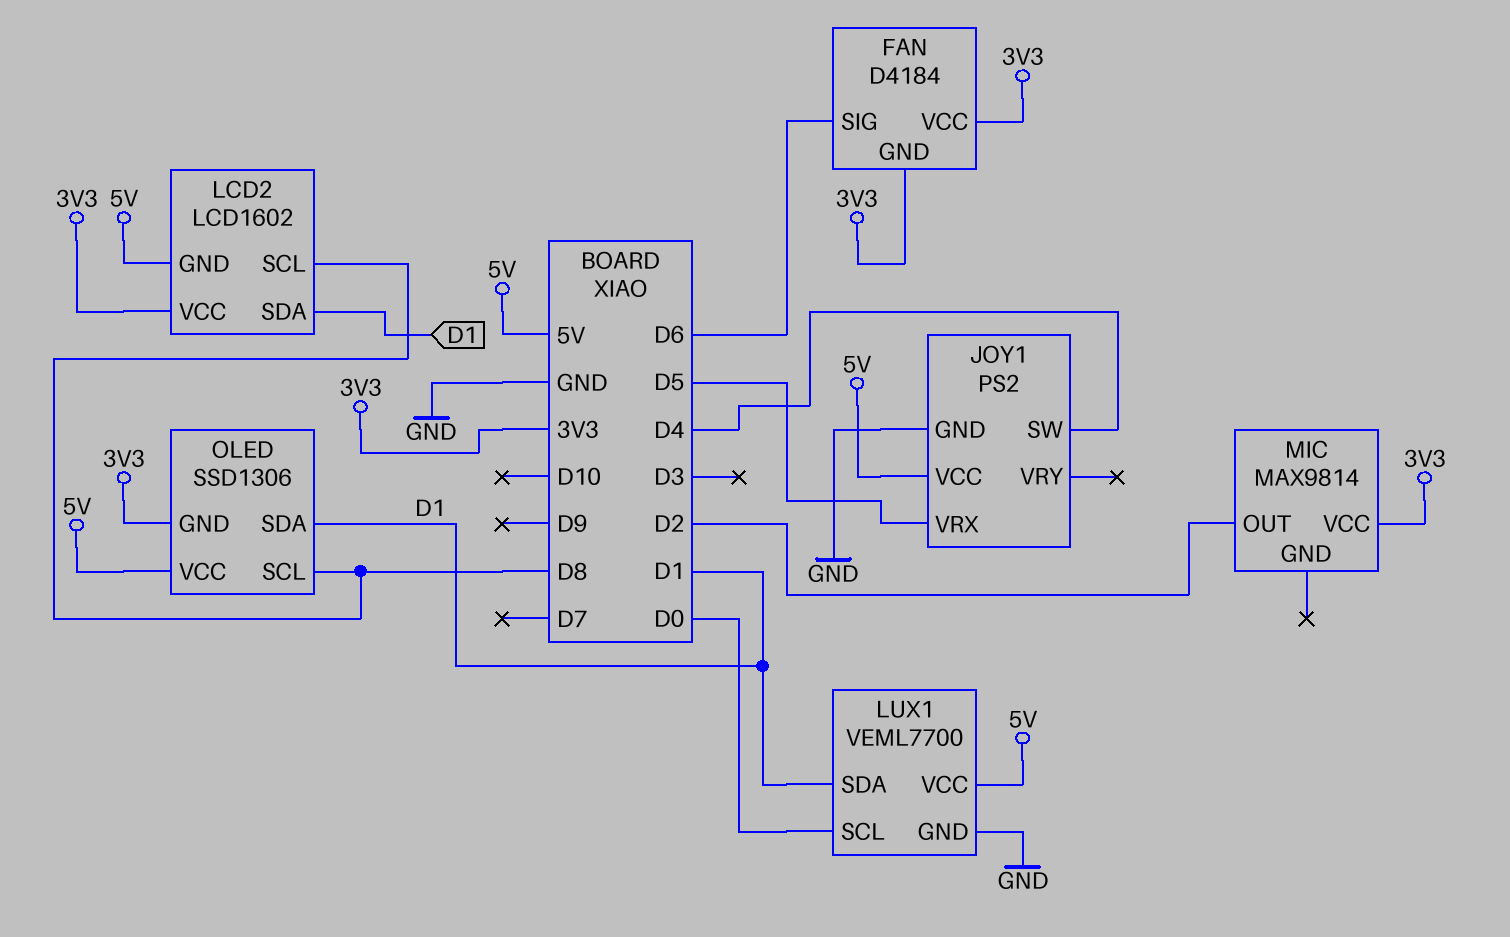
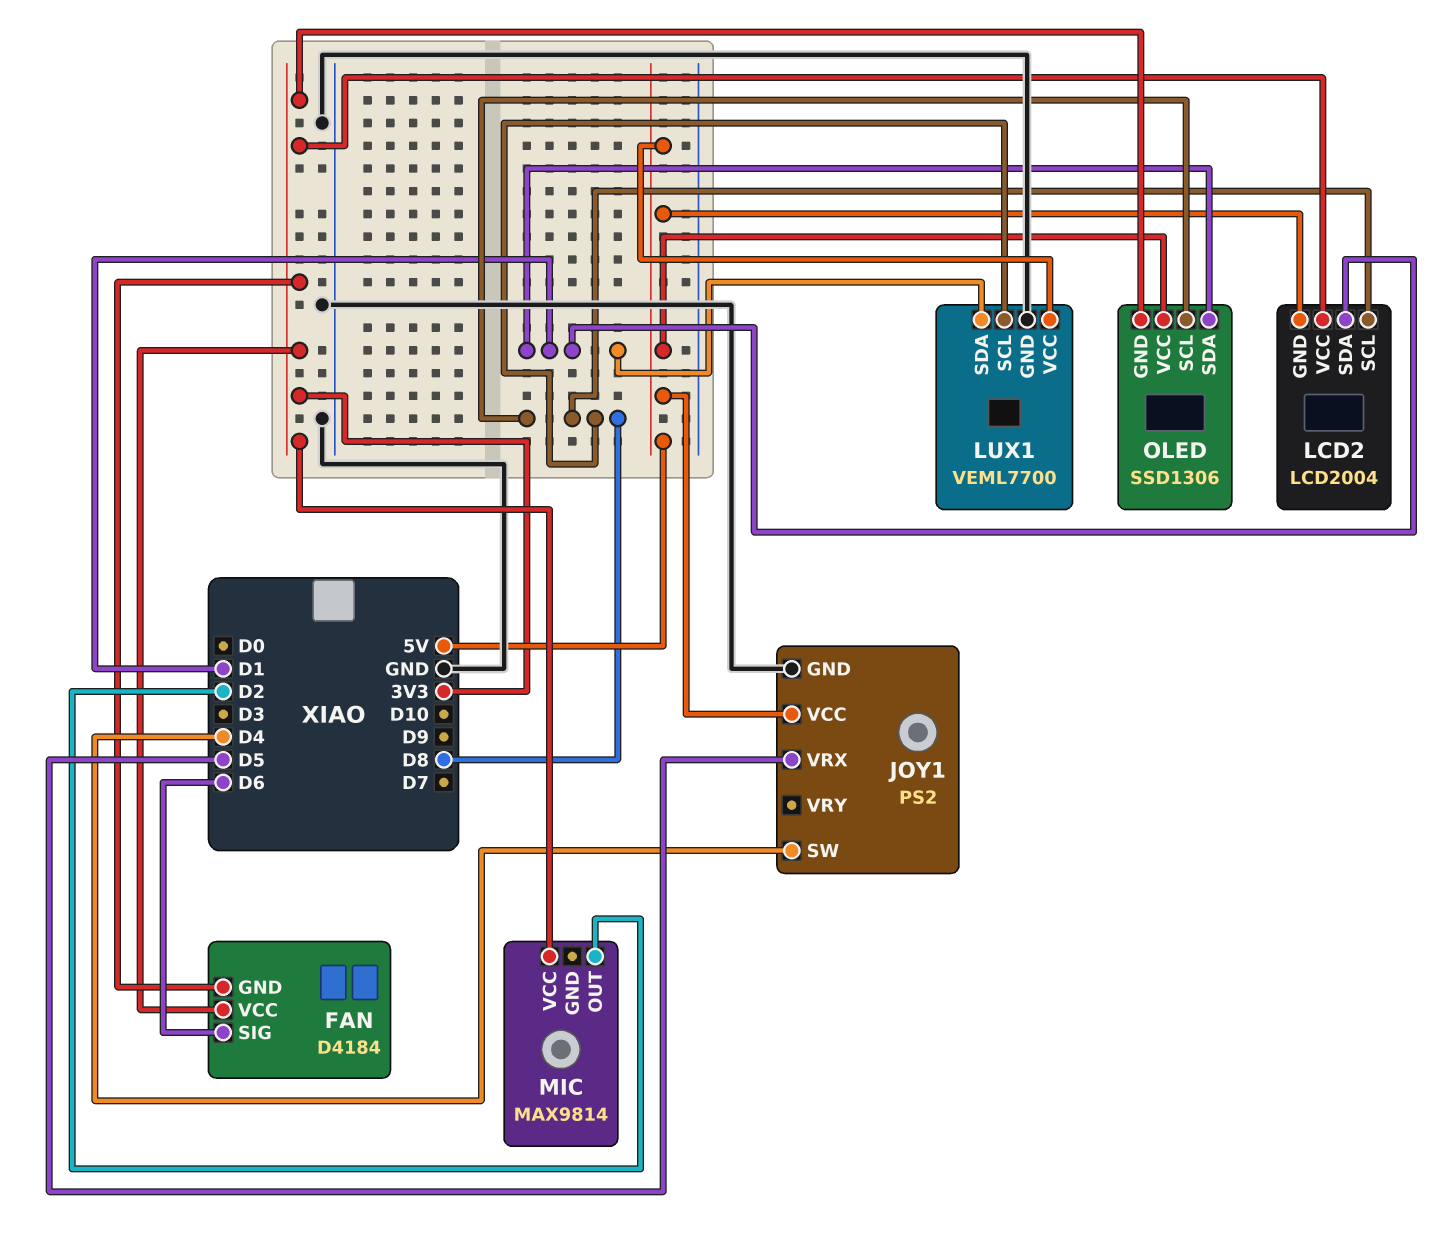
LCD2: LCD1602 -> LCD2004
LUX1 pin SCL: D0 -> D8

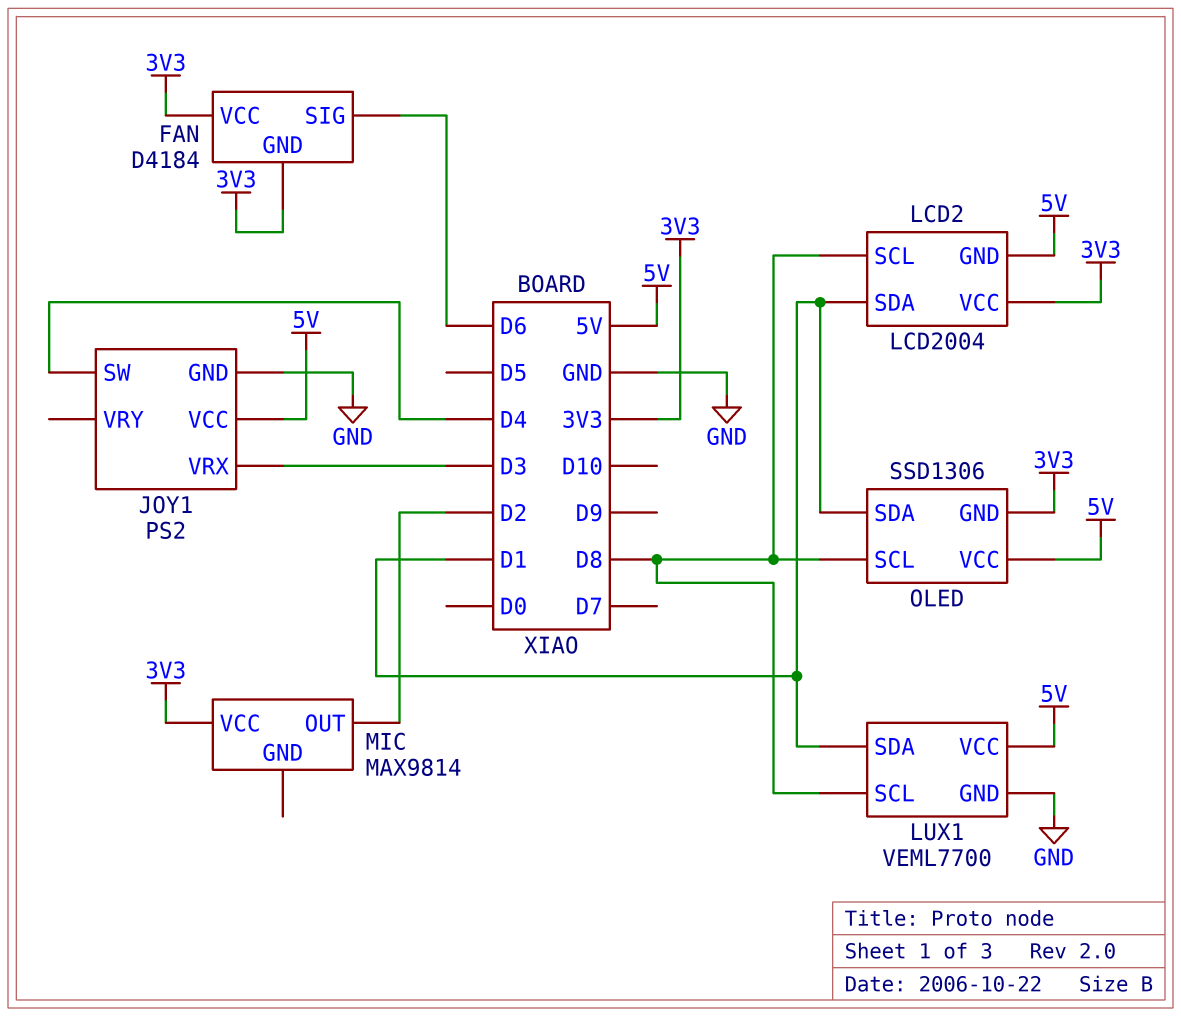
JOY1 pin VRX: D5 -> D3

